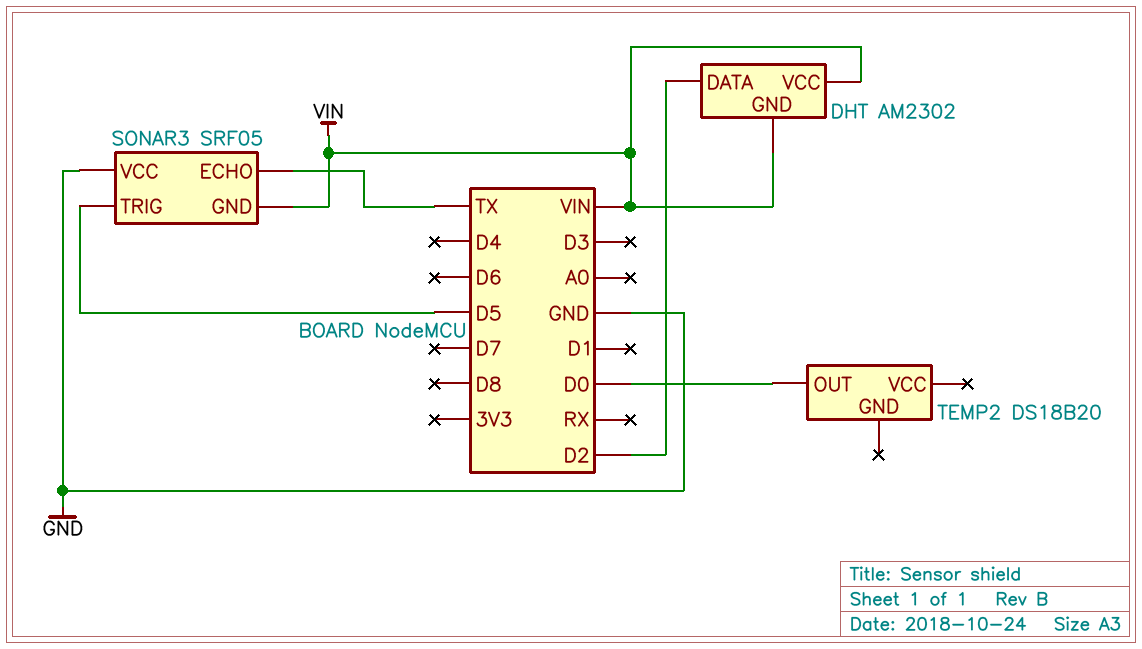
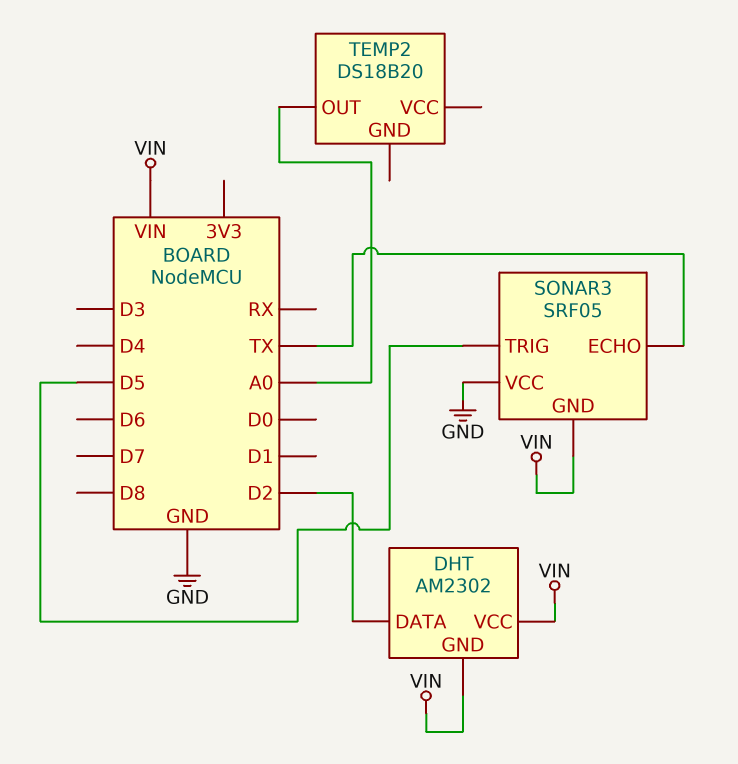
TEMP2 pin OUT: D0 -> A0

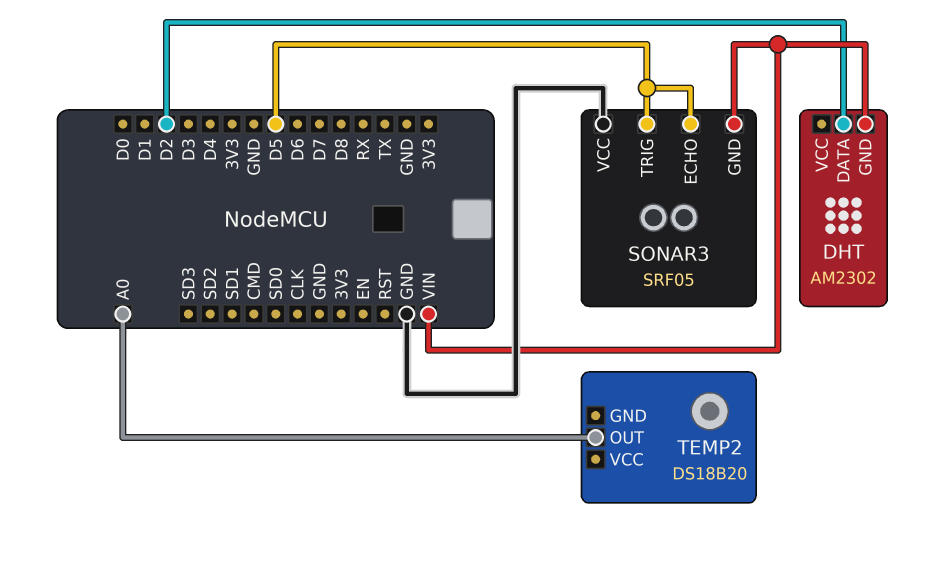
DHT pin VCC: VIN -> none
SONAR3 pin ECHO: TX -> D5

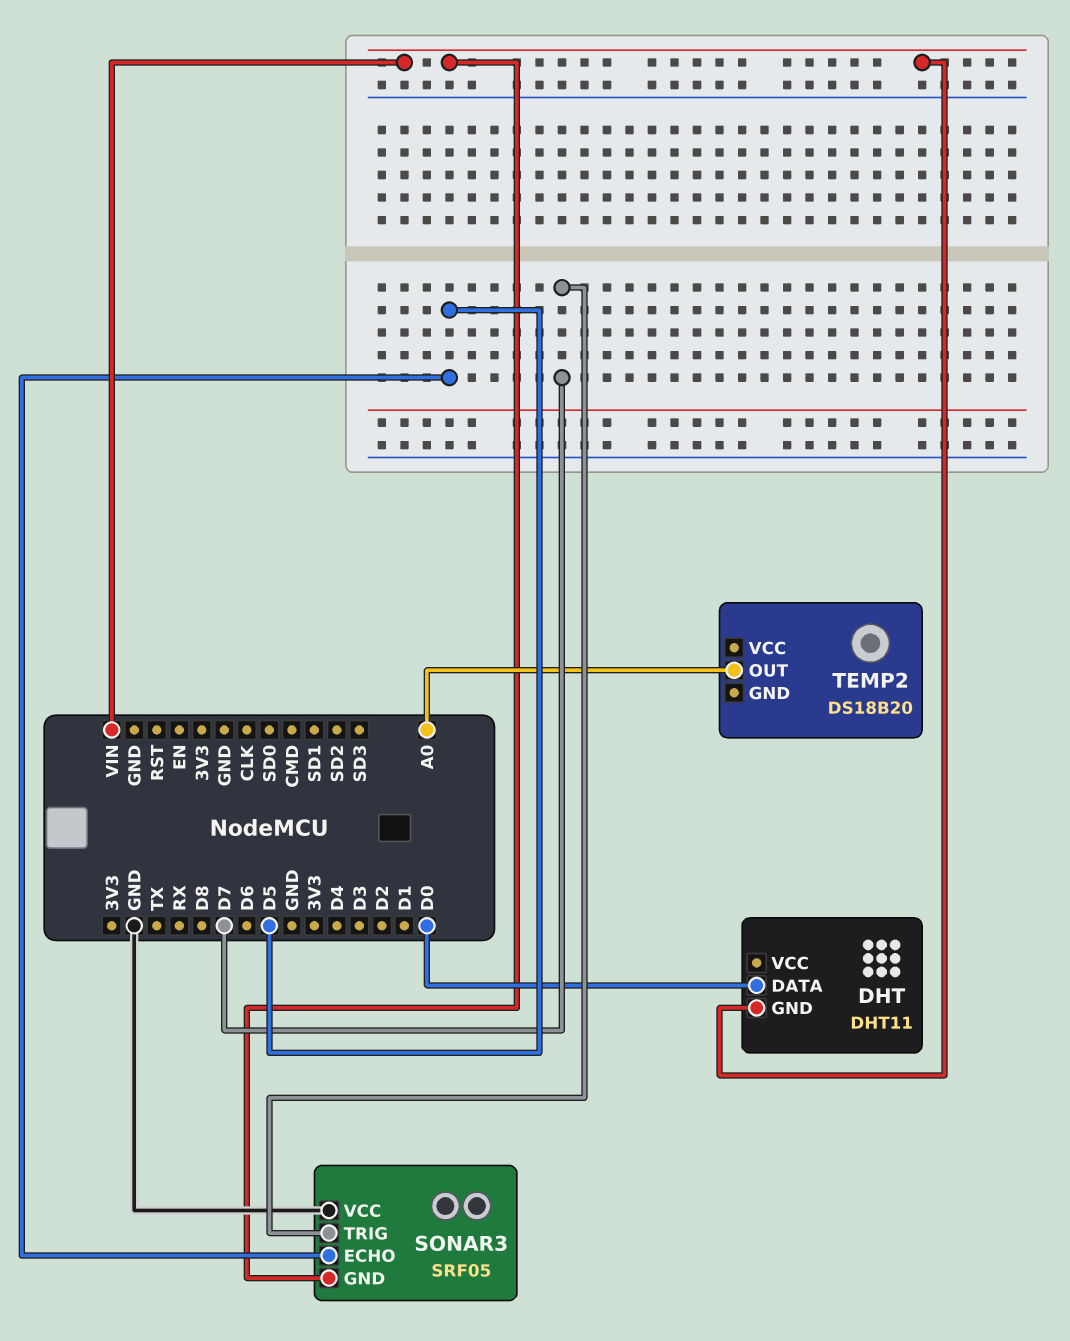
DHT: AM2302 -> DHT11
DHT pin DATA: D2 -> D0
SONAR3 pin TRIG: D5 -> D7

